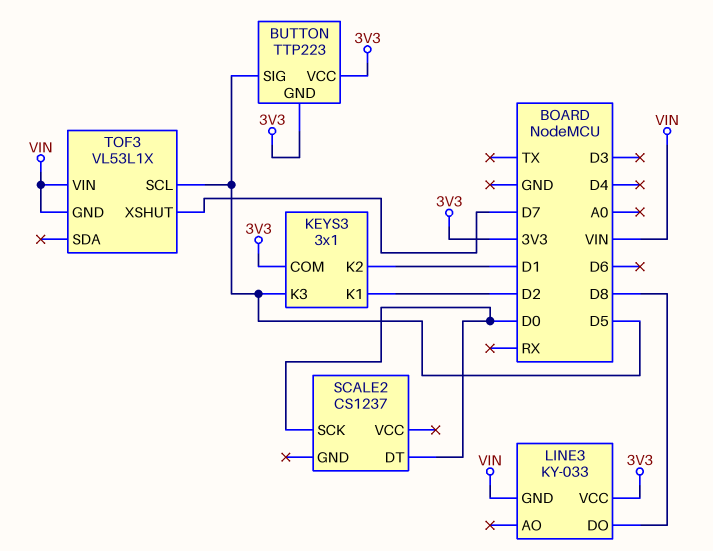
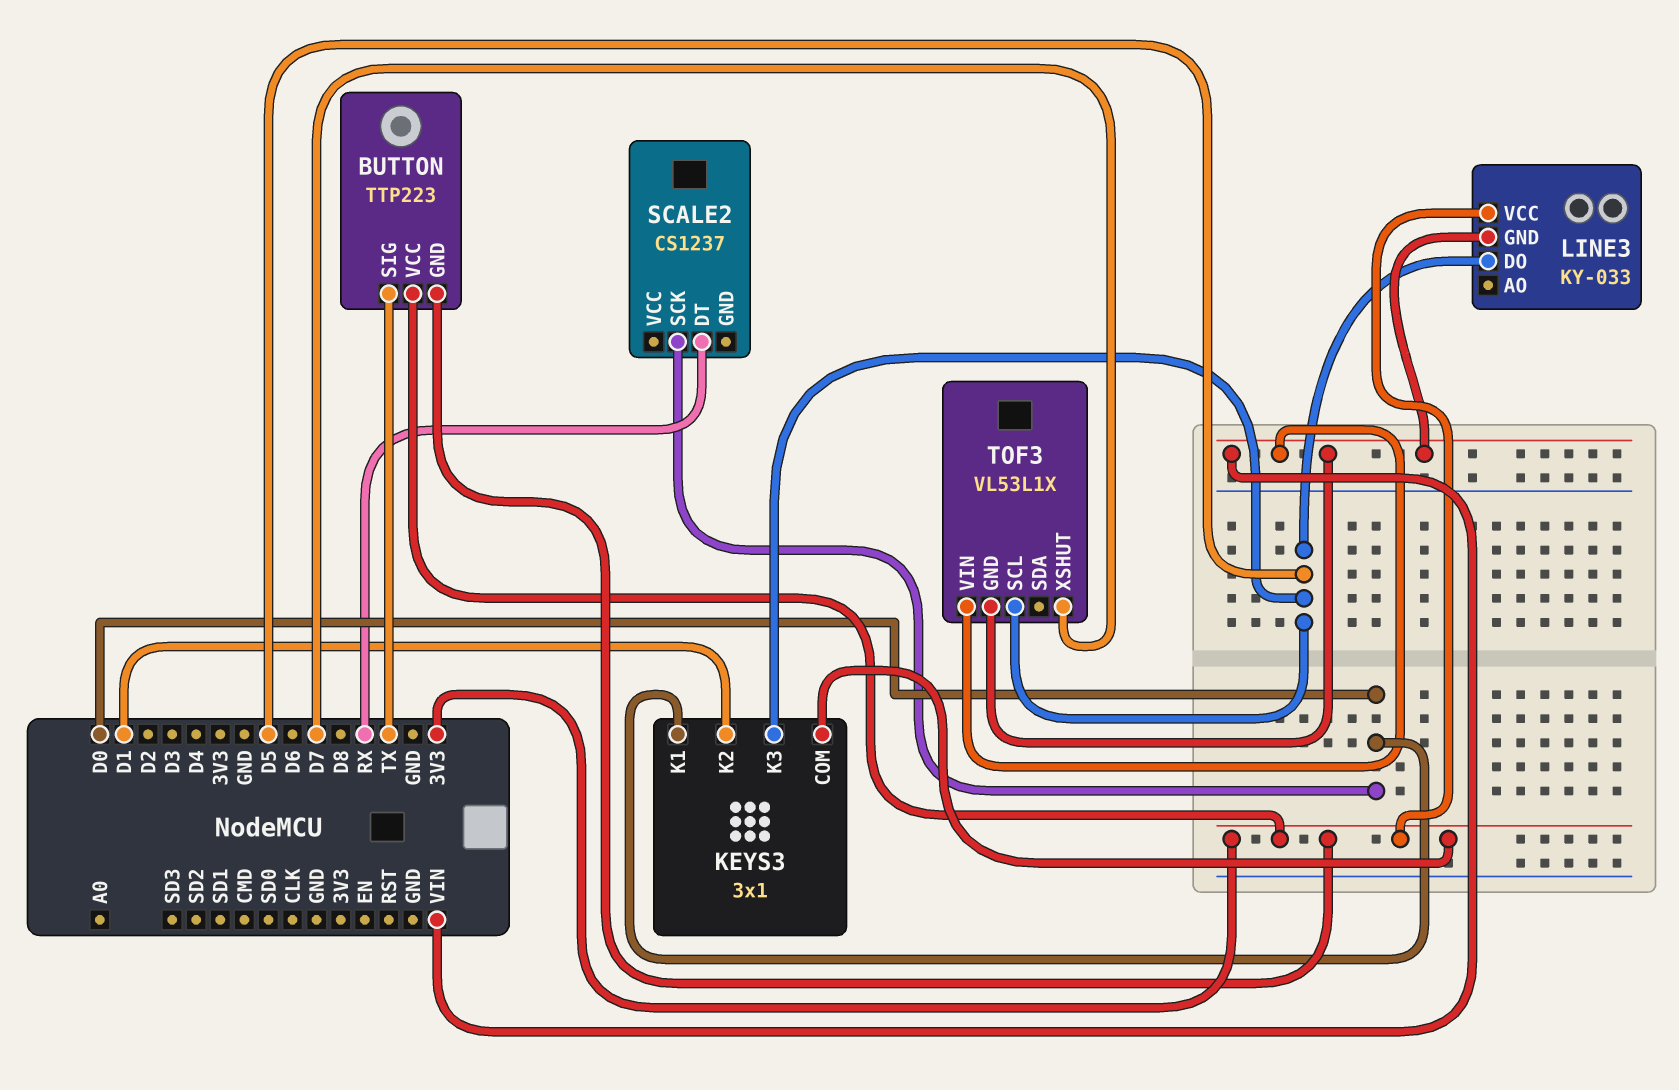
BUTTON pin SIG: D5 -> TX
KEYS3 pin K1: D2 -> D0
LINE3 pin DO: D8 -> D5
SCALE2 pin DT: D0 -> RX

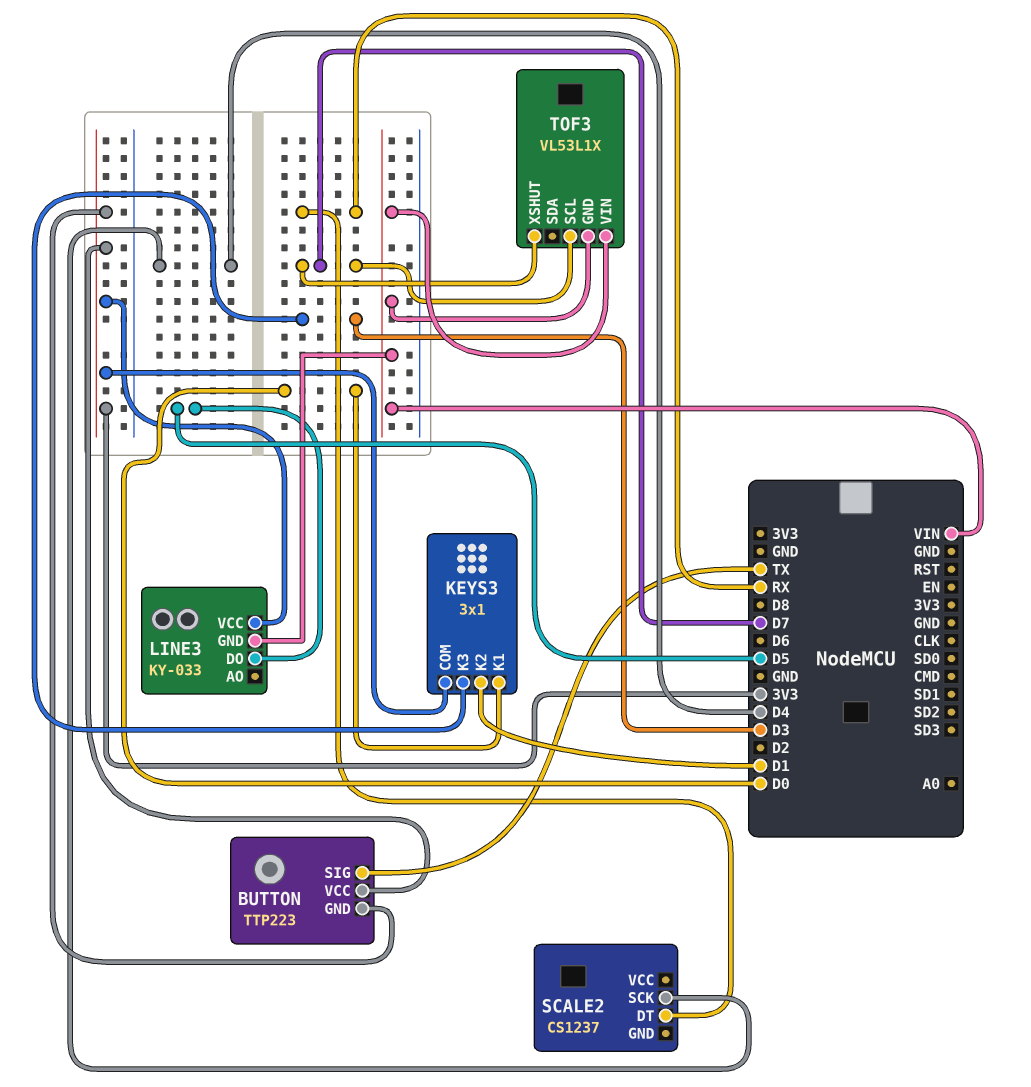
KEYS3 pin K3: D5 -> D3
SCALE2 pin SCK: D0 -> D4
TOF3 pin SCL: D5 -> D7

